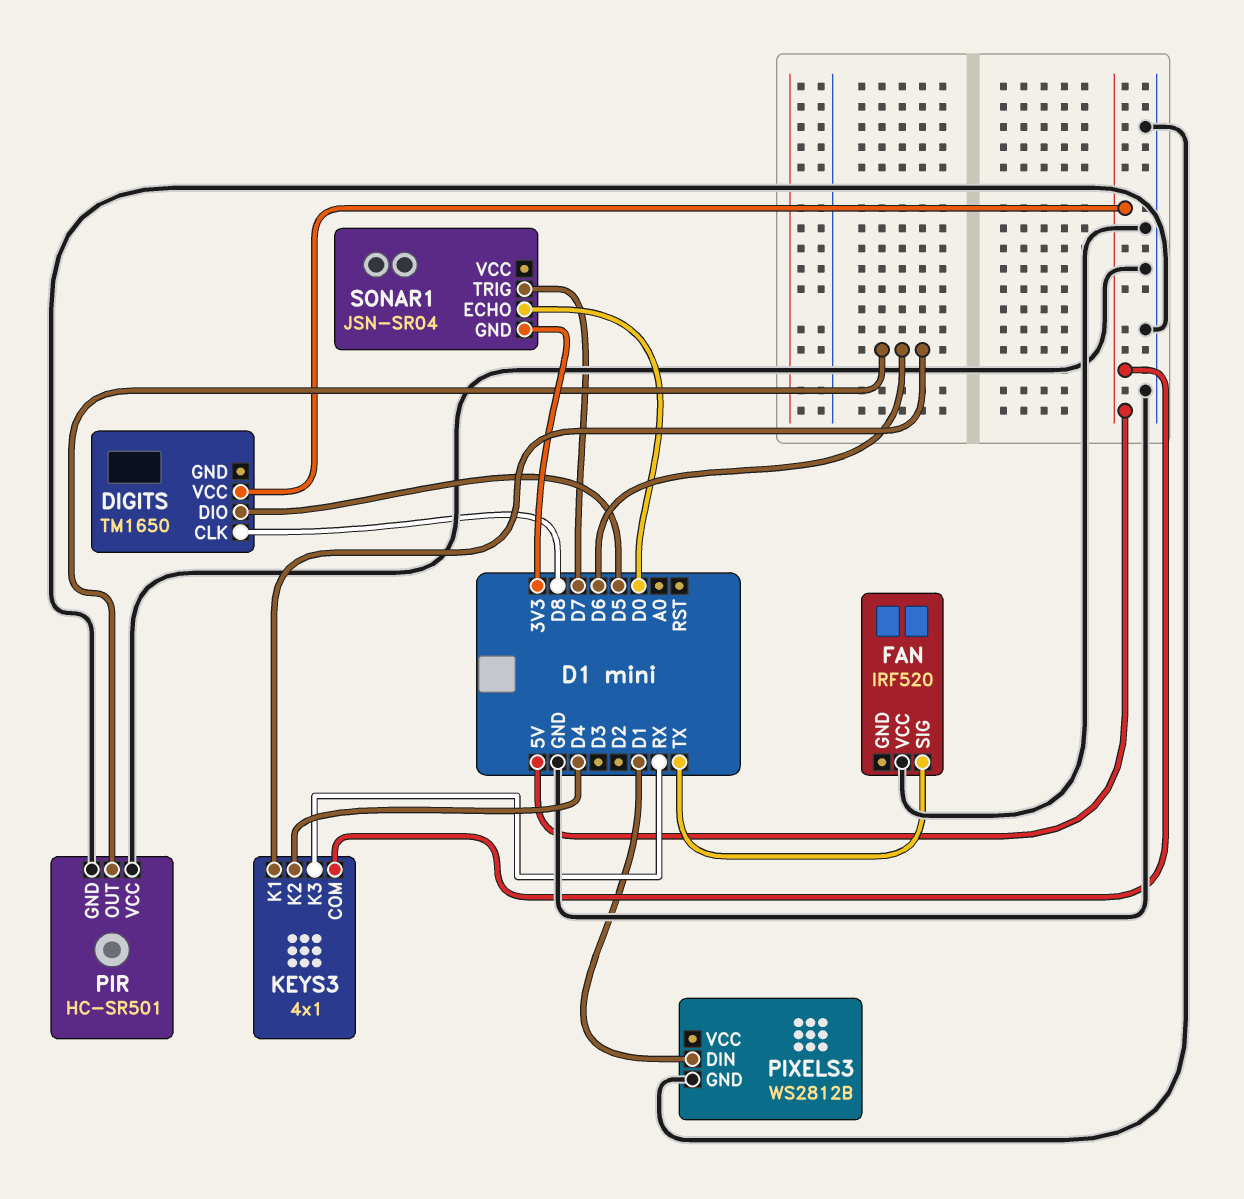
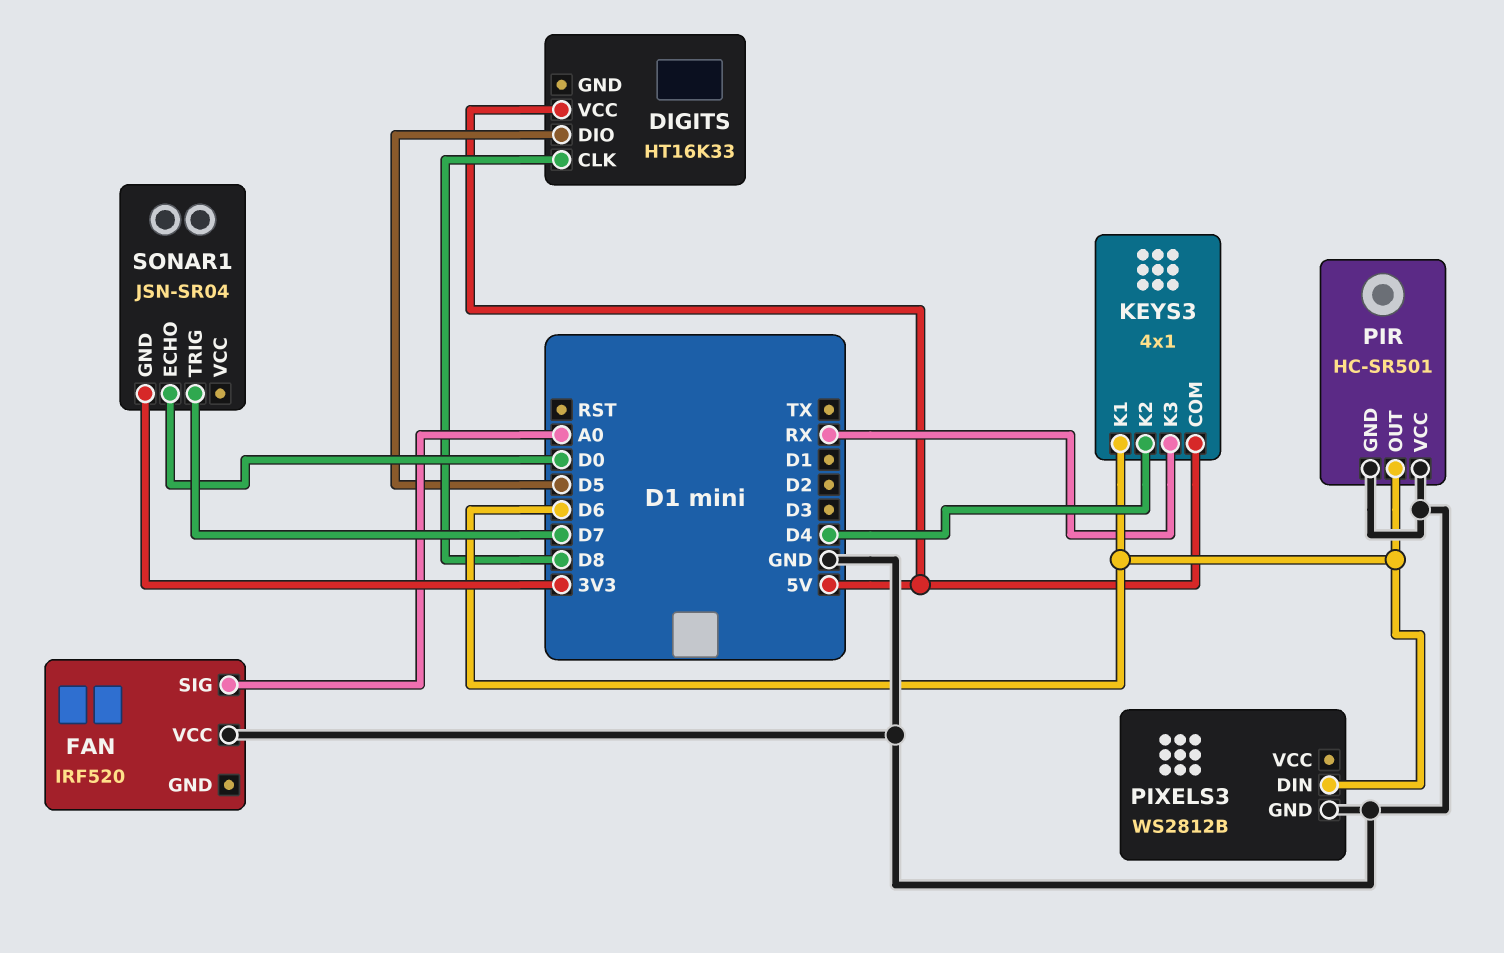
DIGITS: TM1650 -> HT16K33
FAN pin SIG: TX -> A0
PIXELS3 pin DIN: D1 -> D6

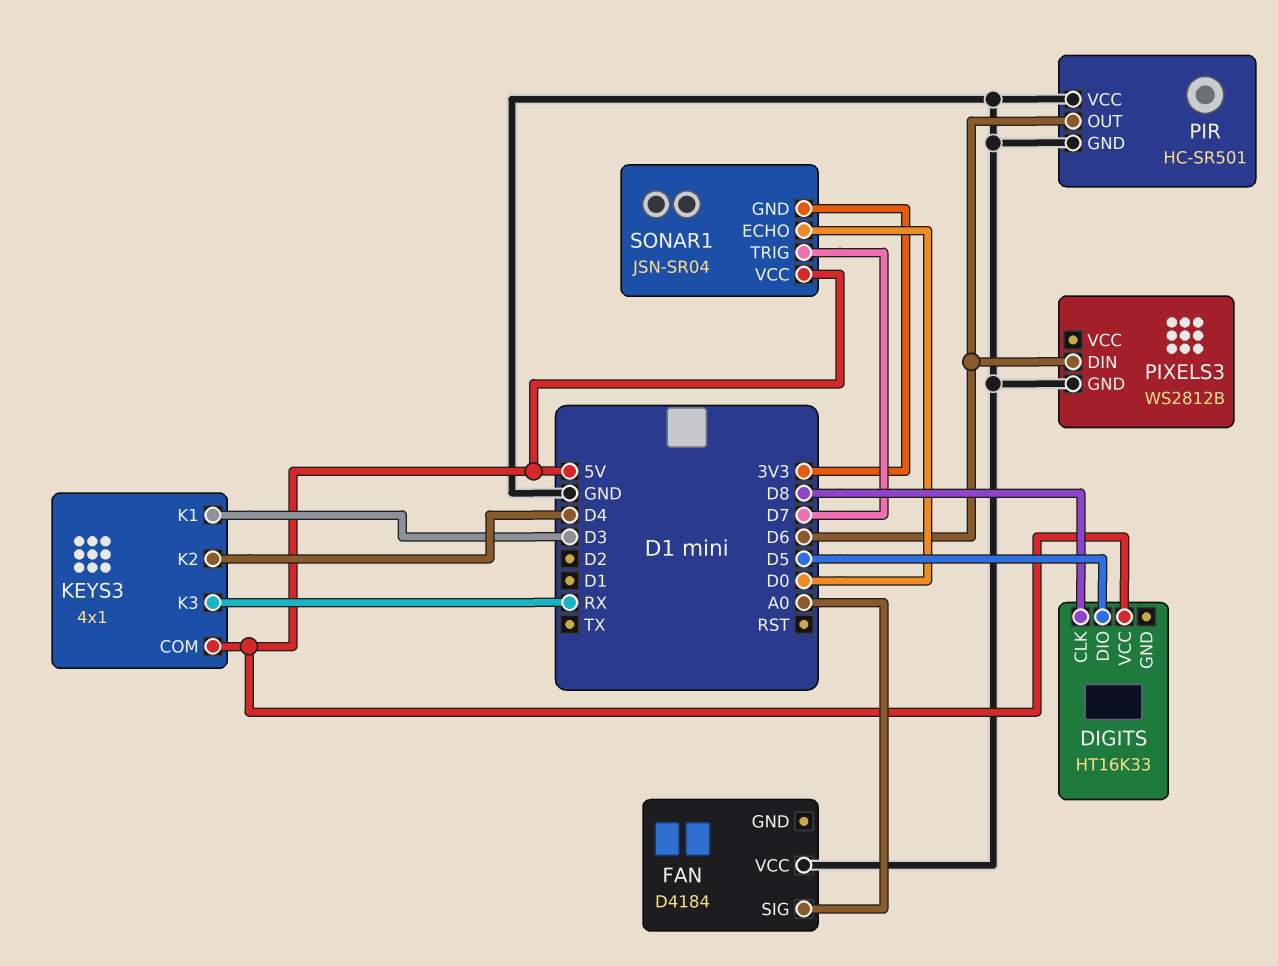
FAN: IRF520 -> D4184
KEYS3 pin K1: D6 -> D3
SONAR1 pin VCC: none -> 5V

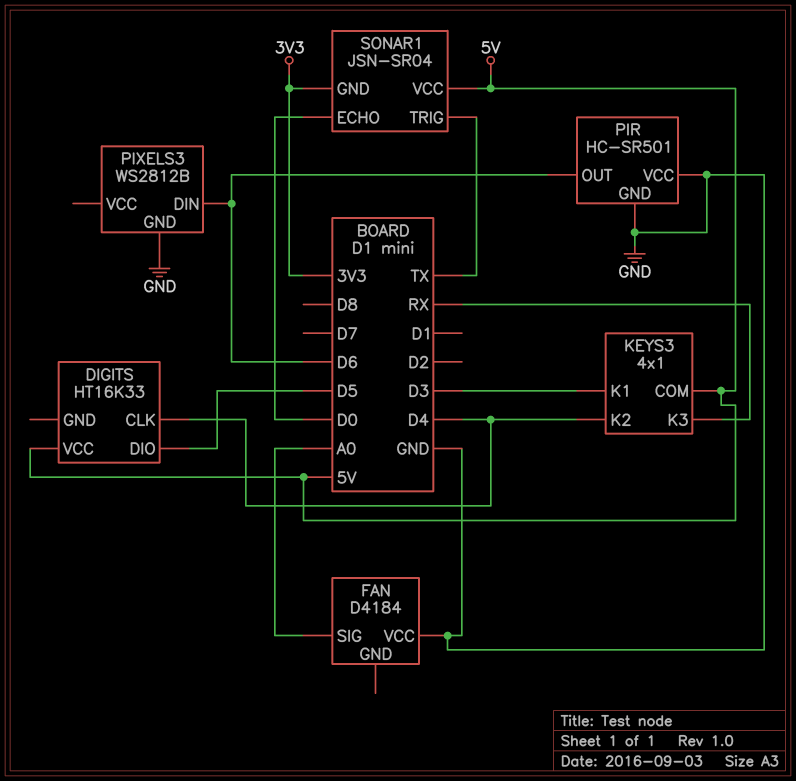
DIGITS pin CLK: D8 -> D4
SONAR1 pin TRIG: D7 -> TX

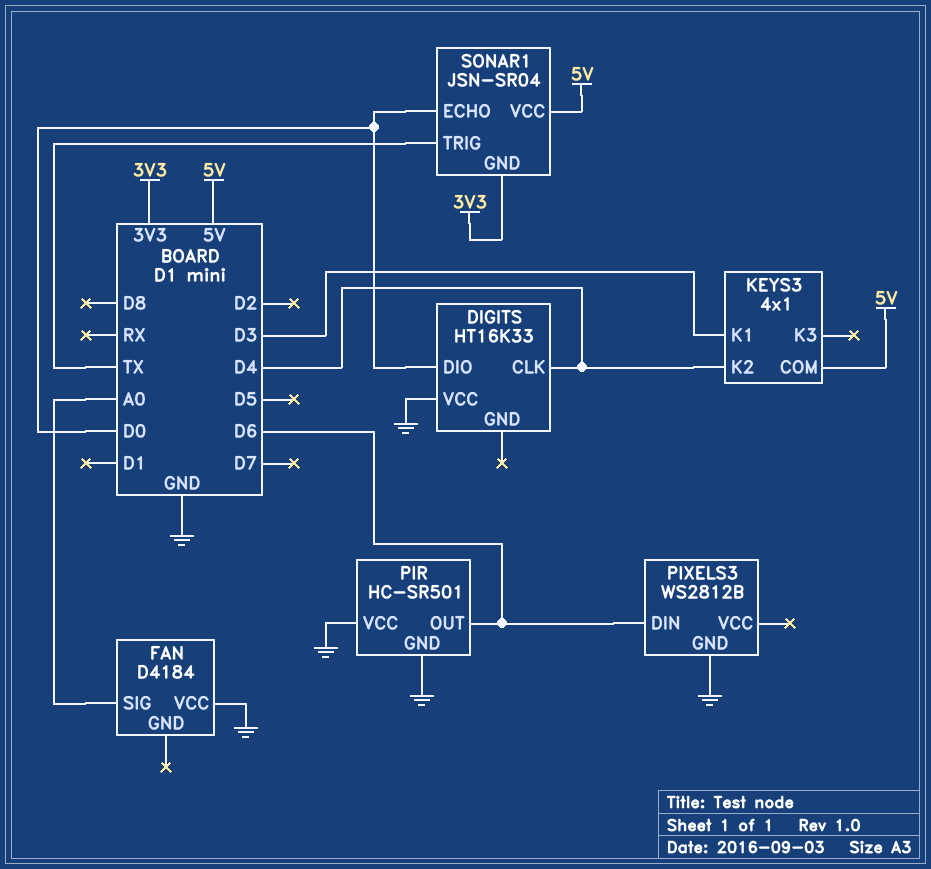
DIGITS pin DIO: D5 -> D0
DIGITS pin VCC: 5V -> GND
KEYS3 pin K3: RX -> none

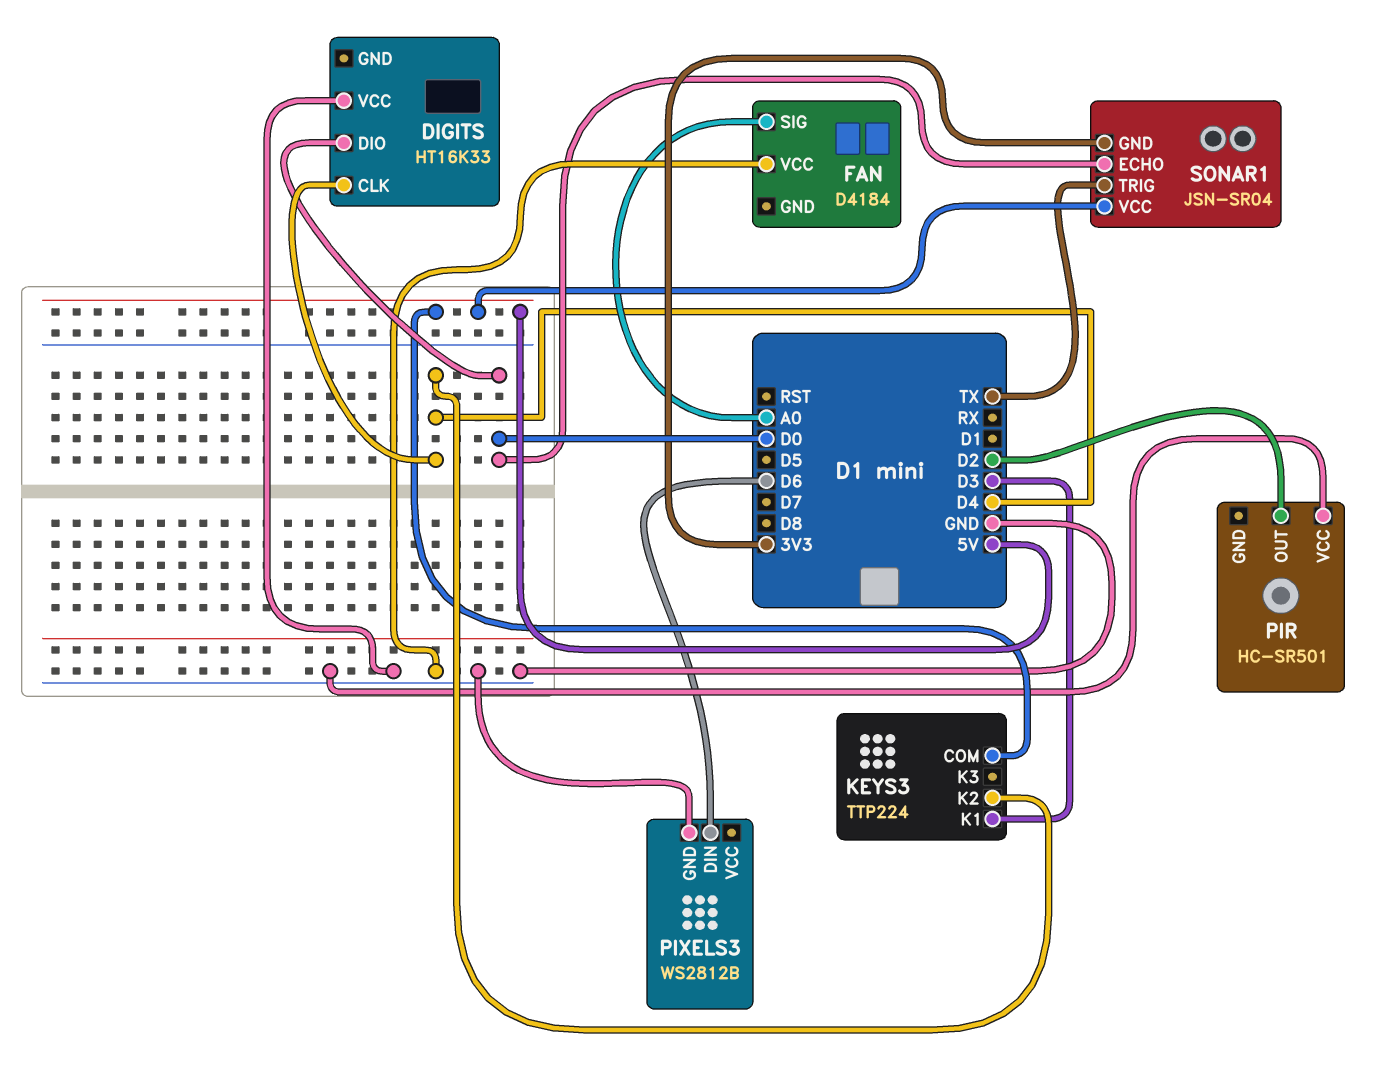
KEYS3: 4x1 -> TTP224
PIR pin GND: GND -> none
PIR pin OUT: D6 -> D2

